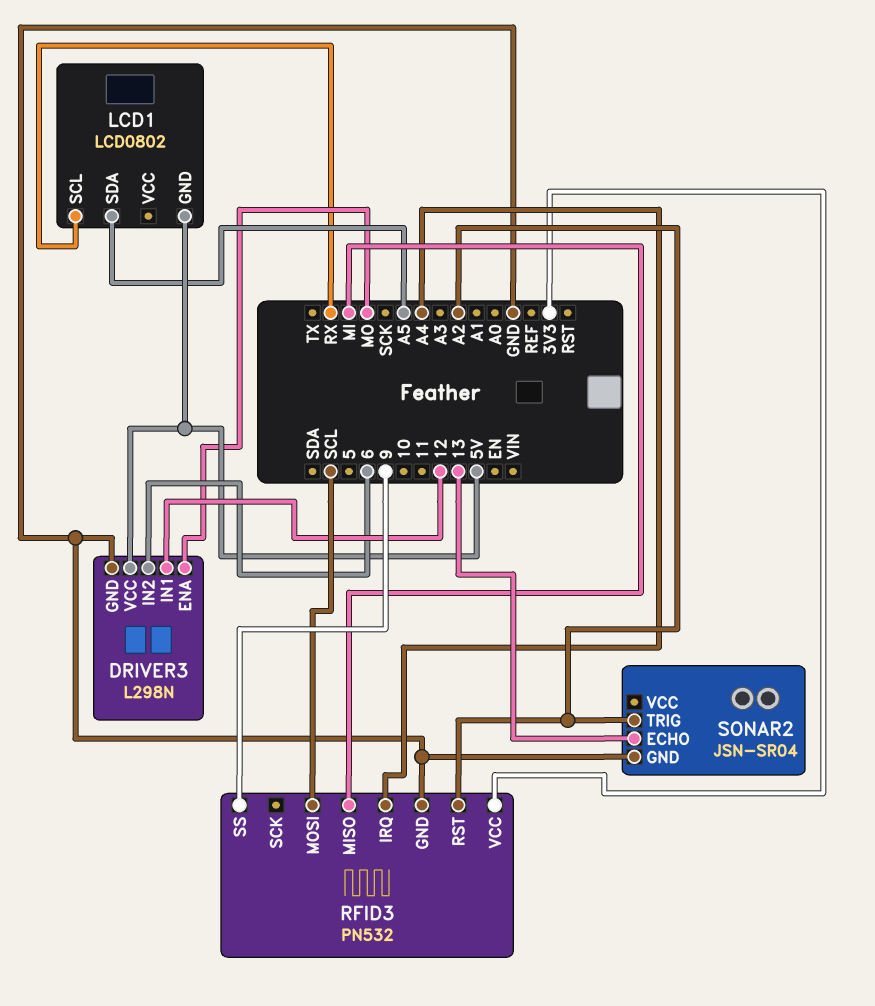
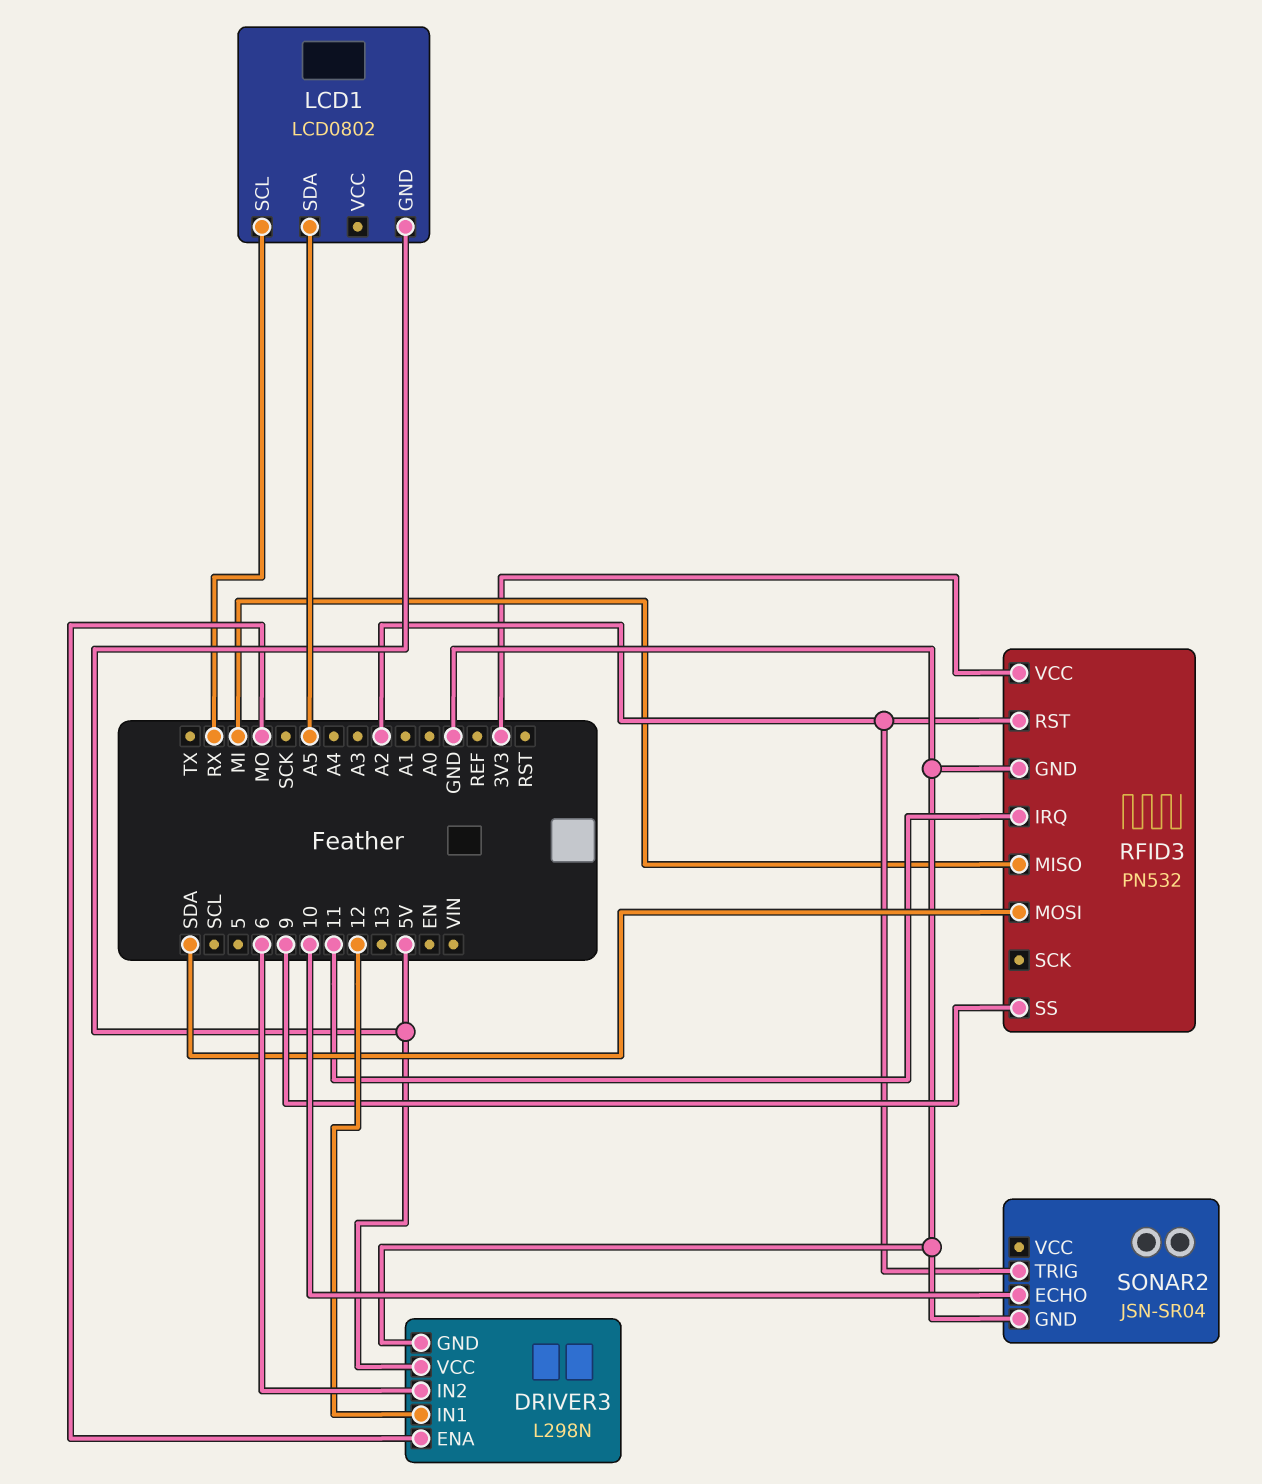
RFID3 pin IRQ: A4 -> 11
RFID3 pin MOSI: SCL -> SDA
SONAR2 pin ECHO: 13 -> 10

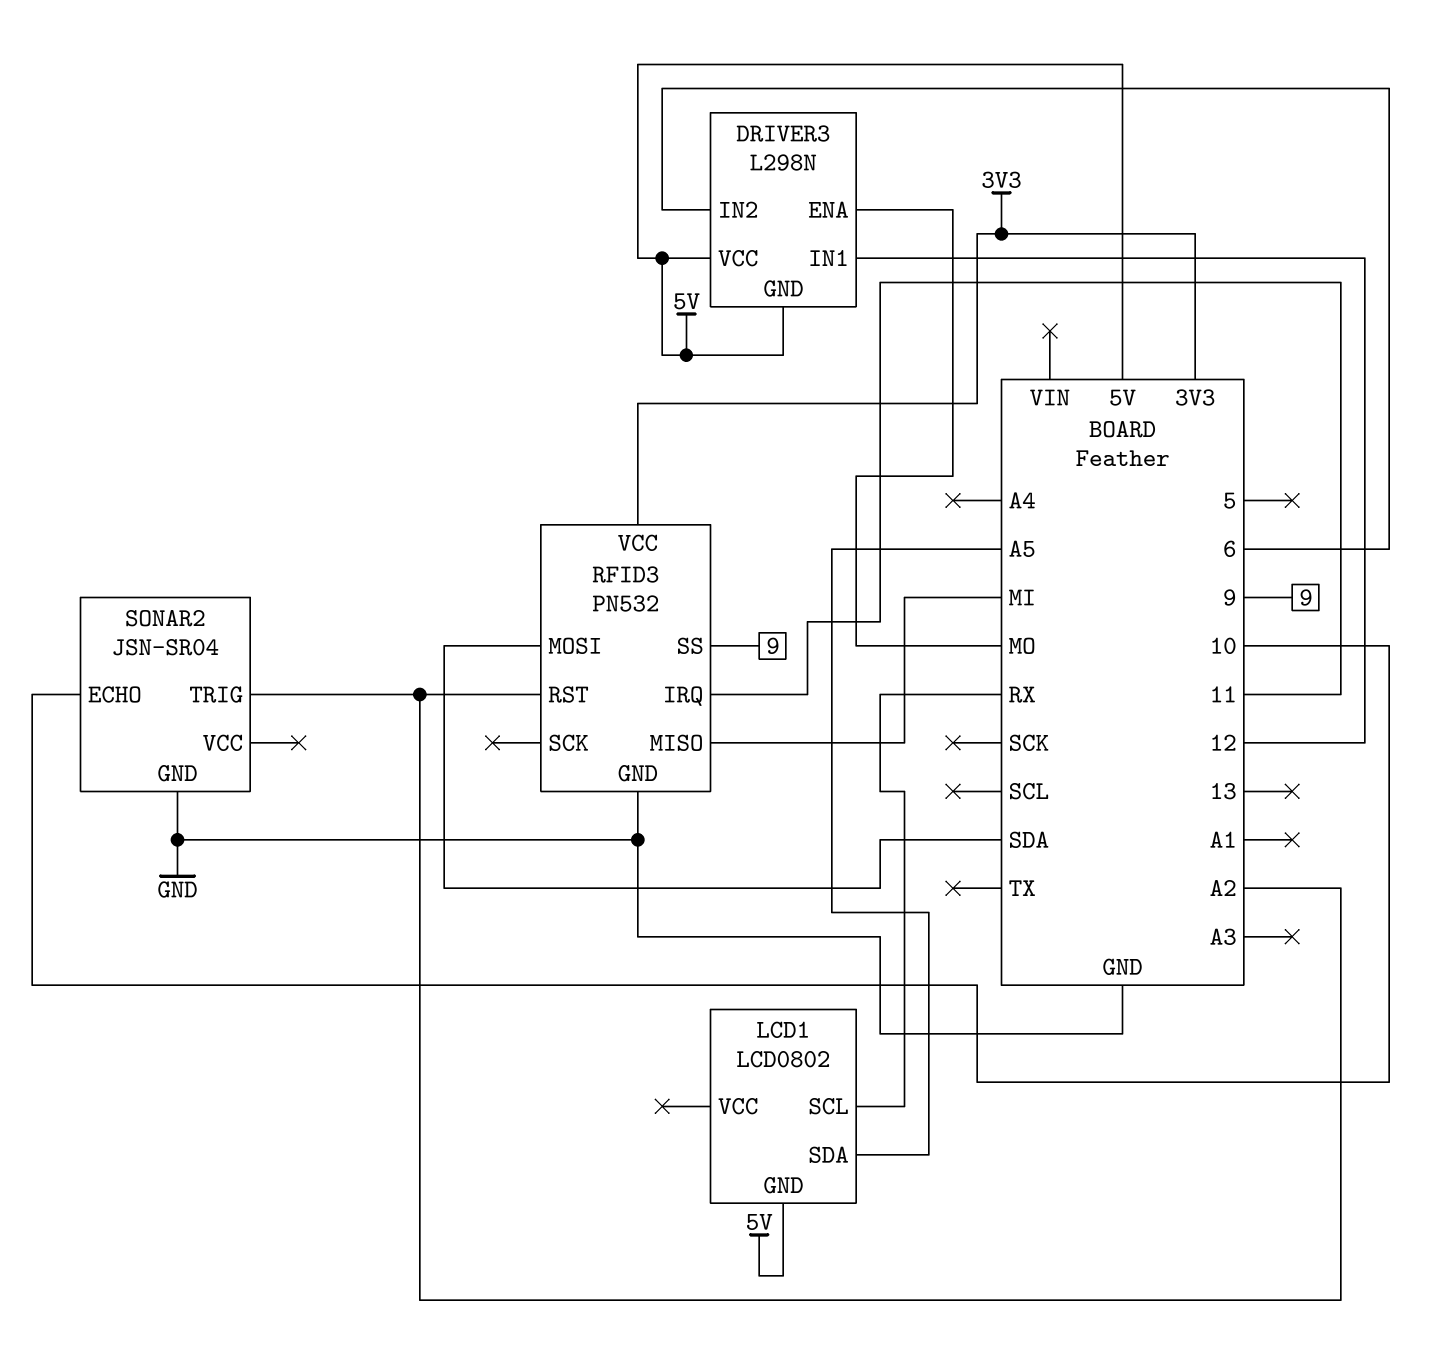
DRIVER3 pin GND: GND -> 5V

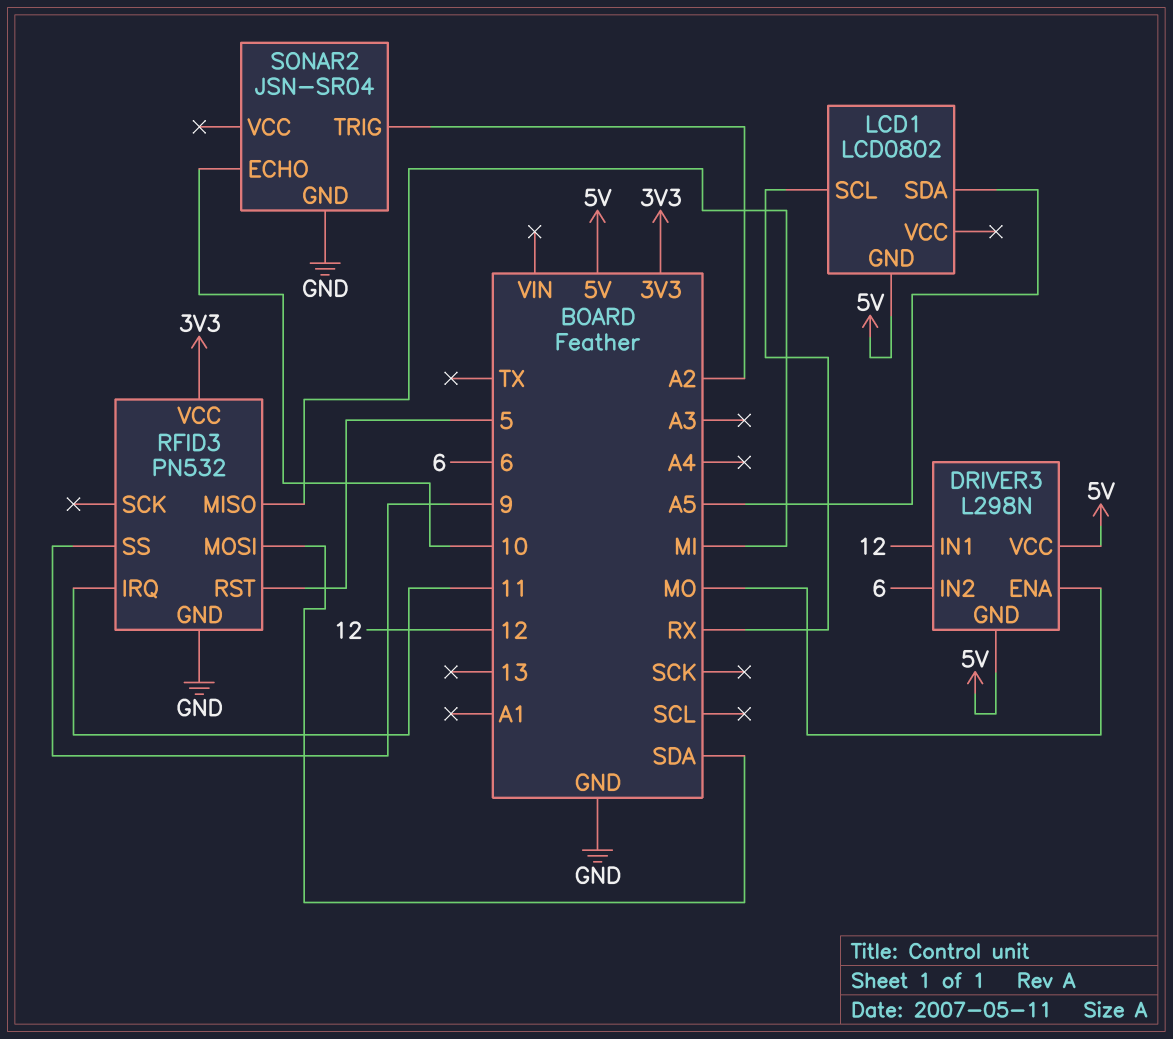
RFID3 pin RST: A2 -> 5

